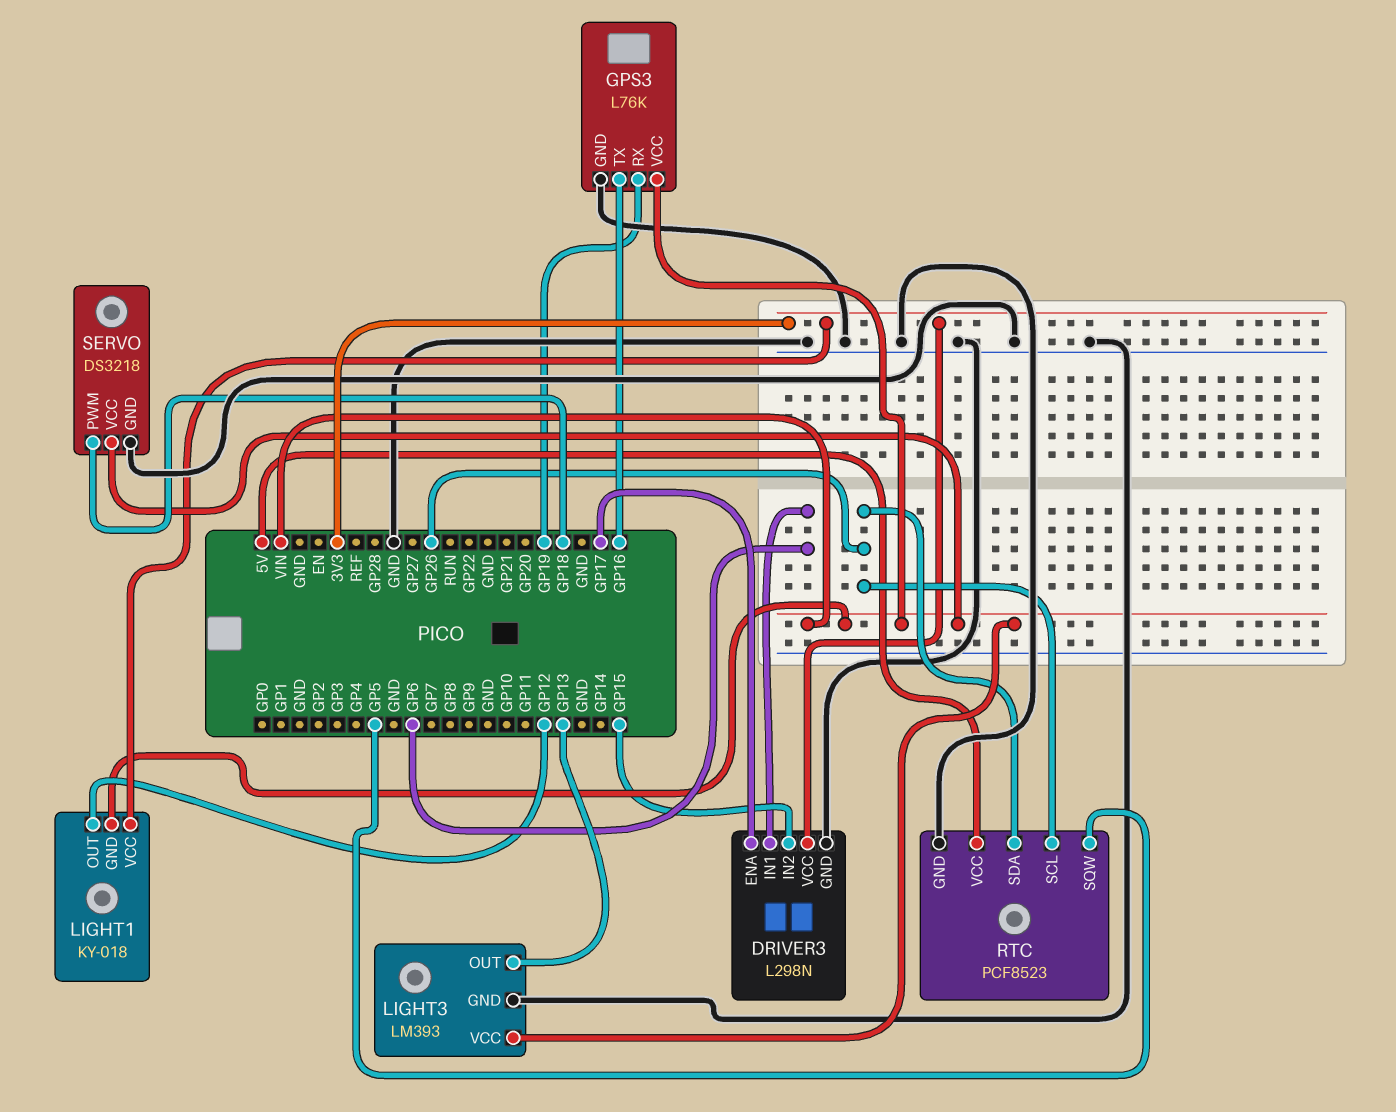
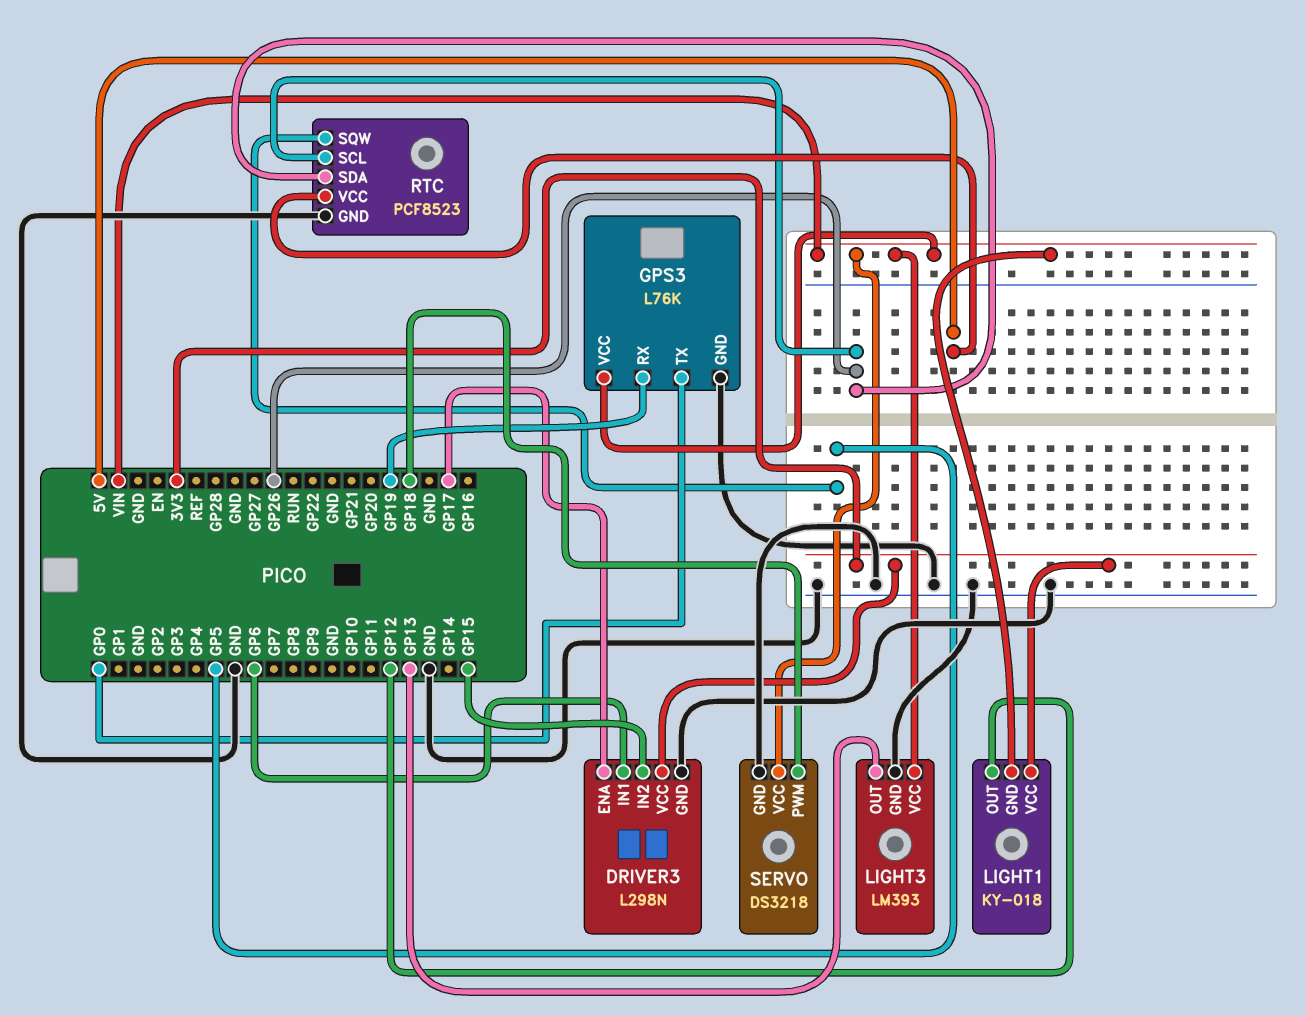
GPS3 pin TX: GP16 -> GP0

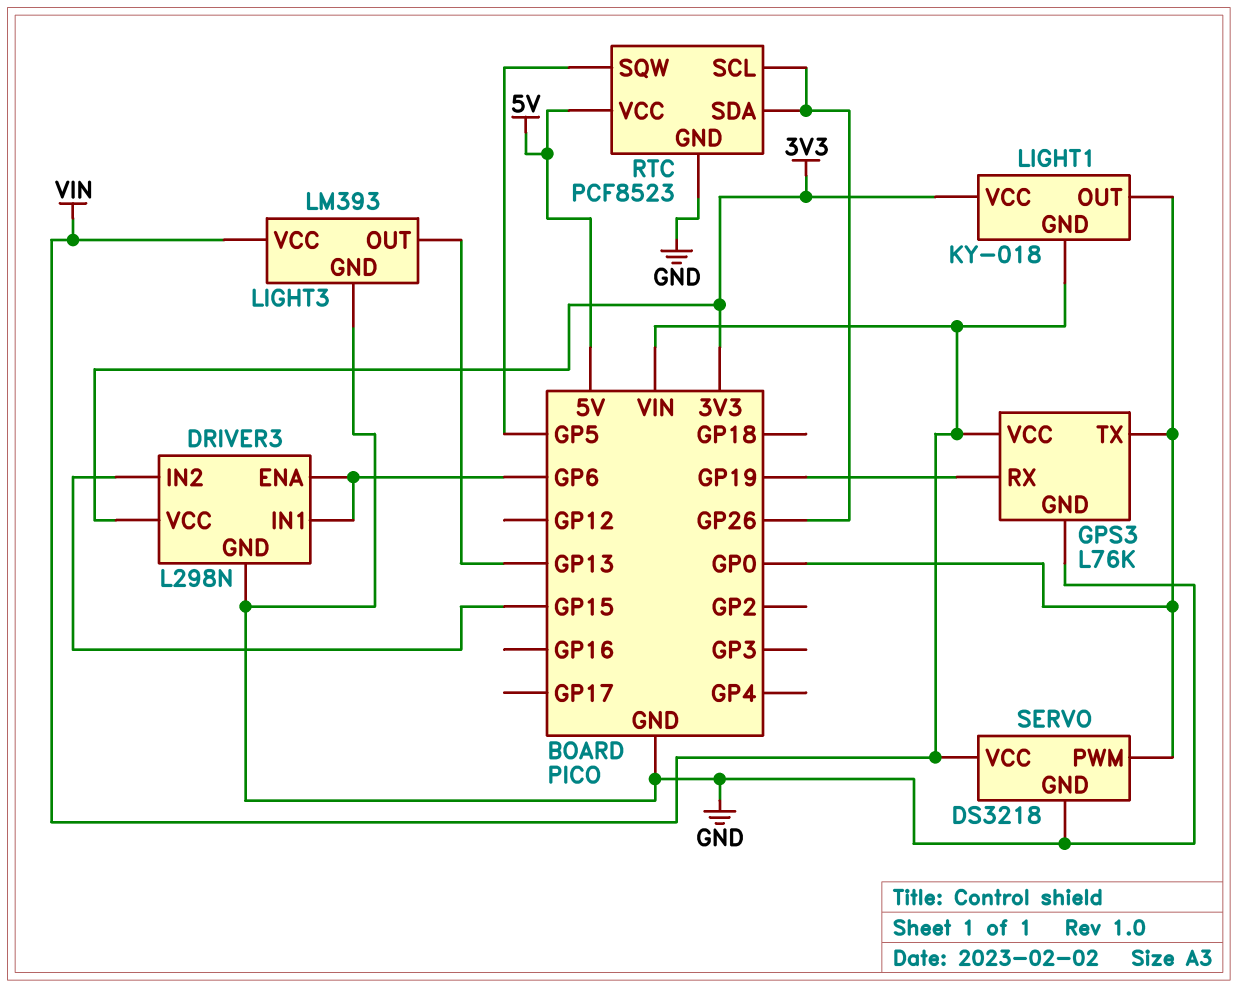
DRIVER3 pin ENA: GP17 -> GP6
LIGHT1 pin OUT: GP12 -> GP0
SERVO pin PWM: GP18 -> GP0

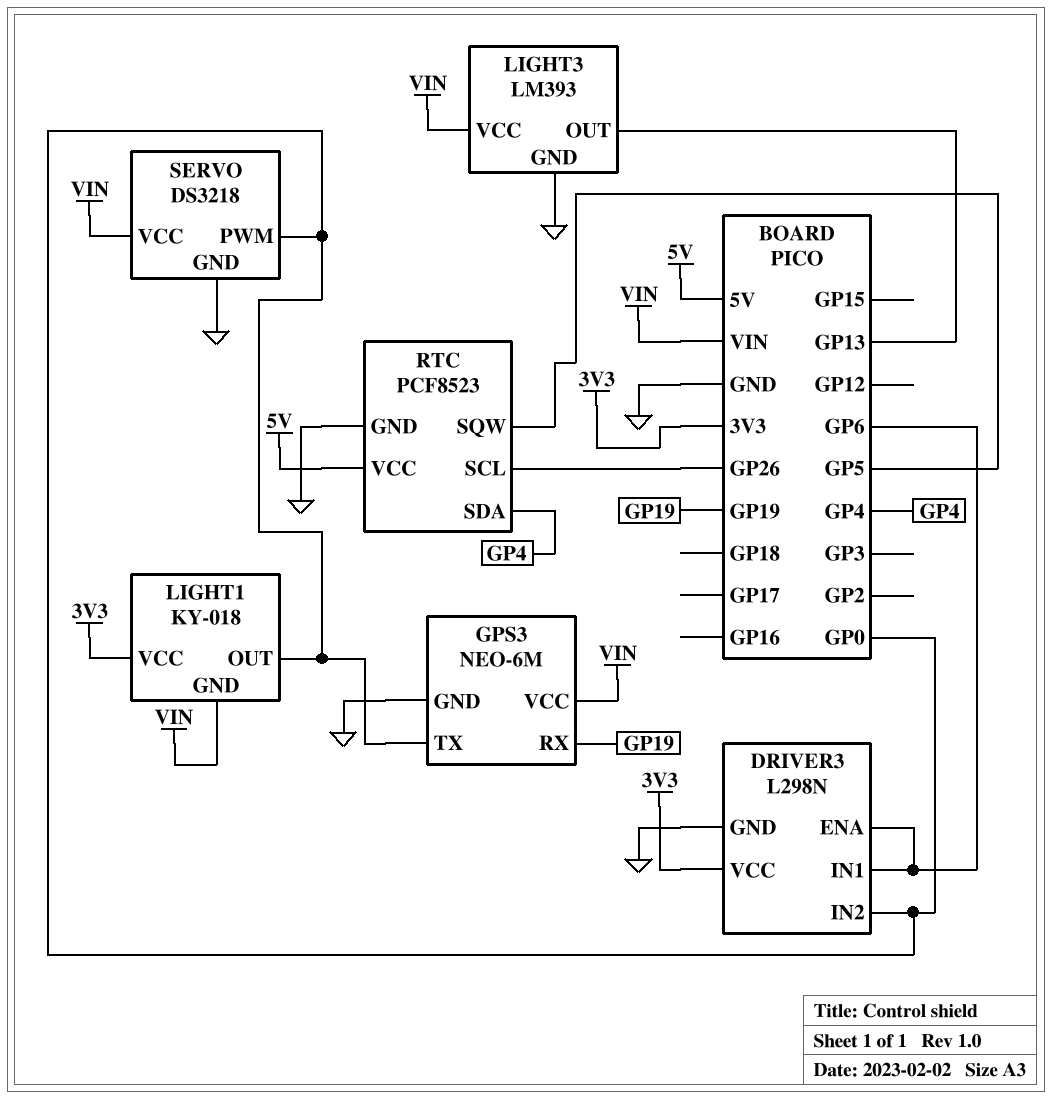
DRIVER3 pin IN2: GP15 -> GP0
GPS3: L76K -> NEO-6M
RTC pin SDA: GP26 -> GP4

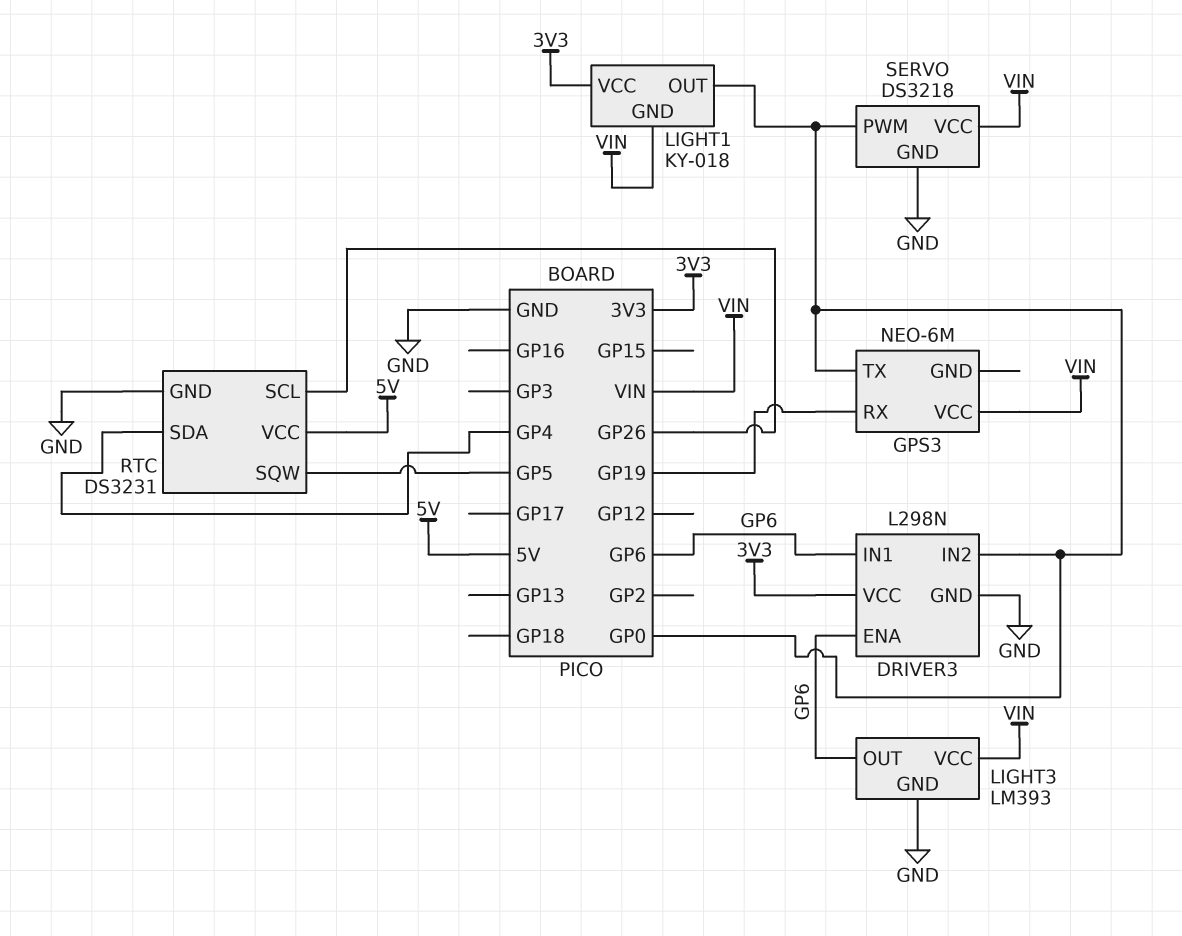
GPS3 pin GND: GND -> none
LIGHT3 pin OUT: GP13 -> GP6
RTC: PCF8523 -> DS3231

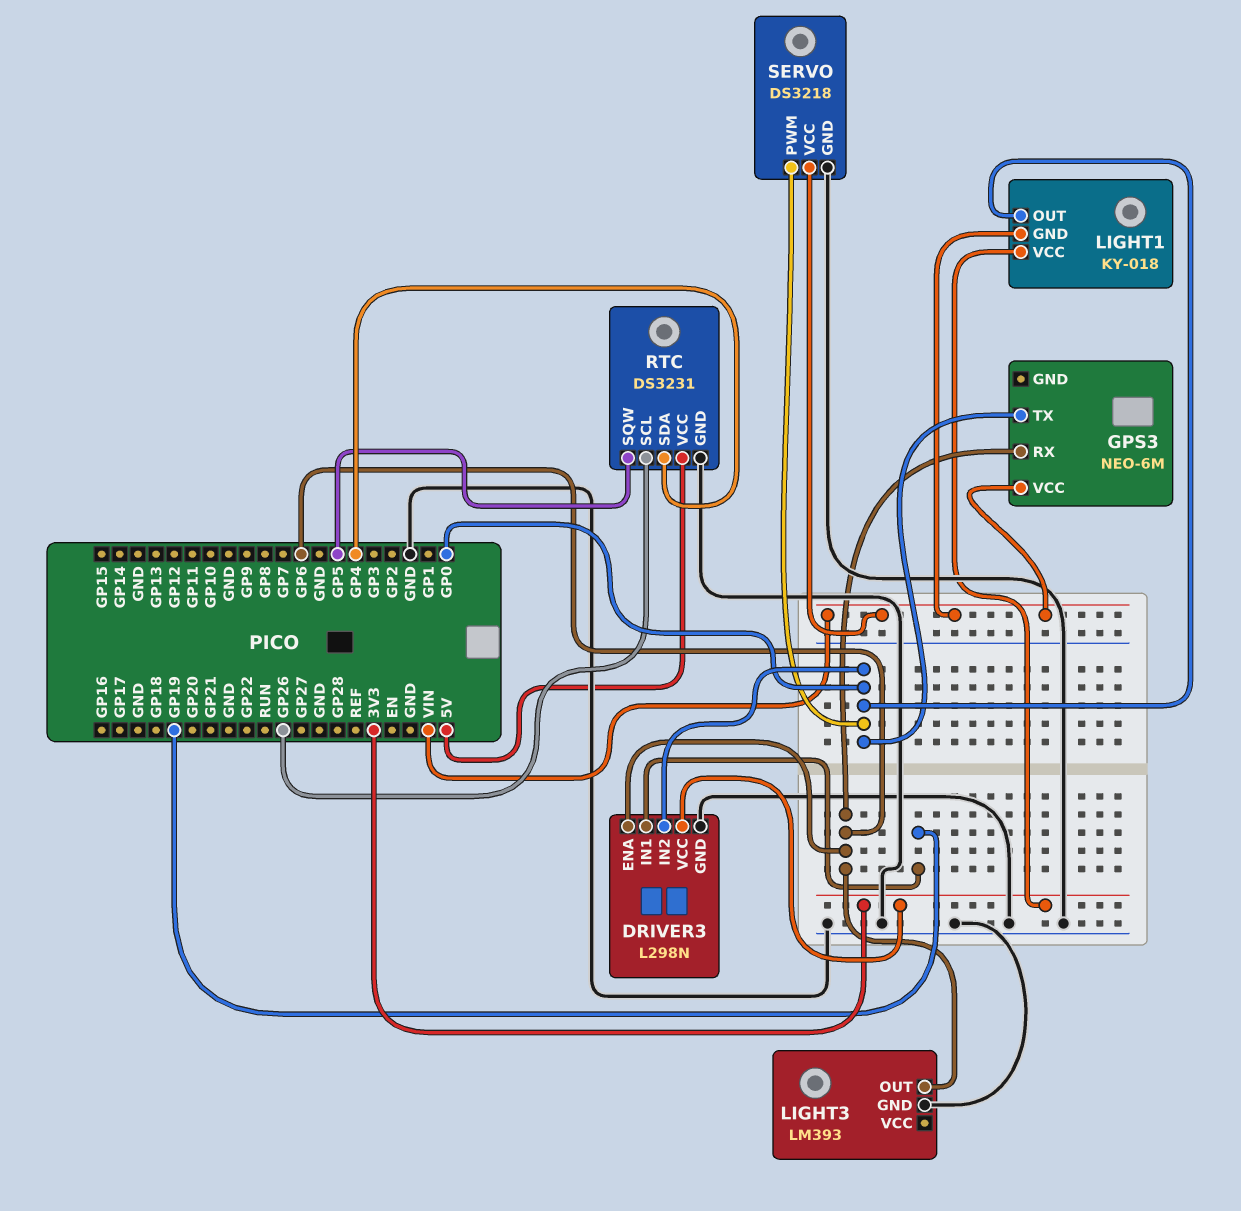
DRIVER3 pin IN1: GP6 -> GP19
GPS3 pin RX: GP19 -> GP6
LIGHT3 pin VCC: VIN -> none

